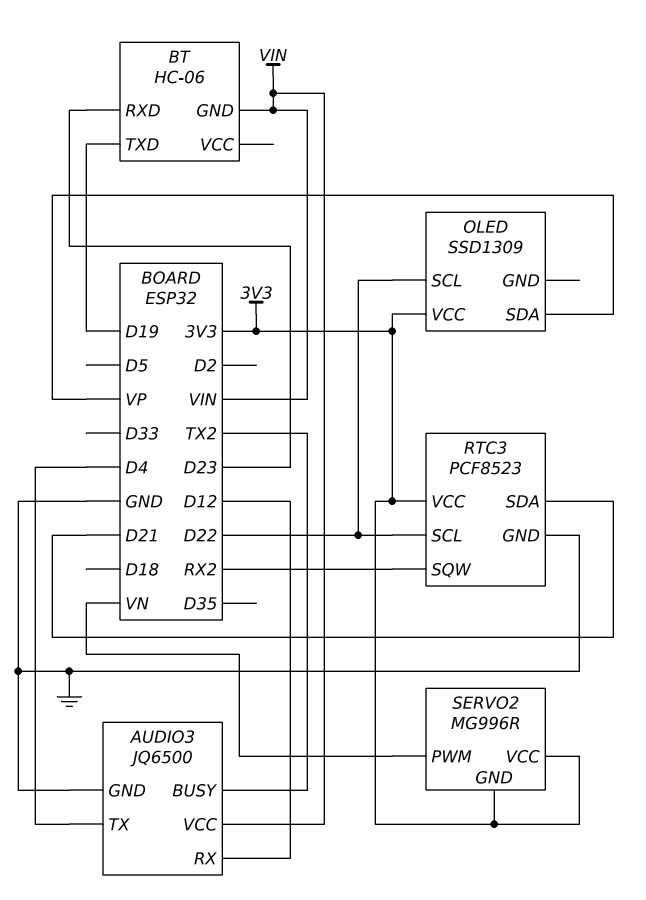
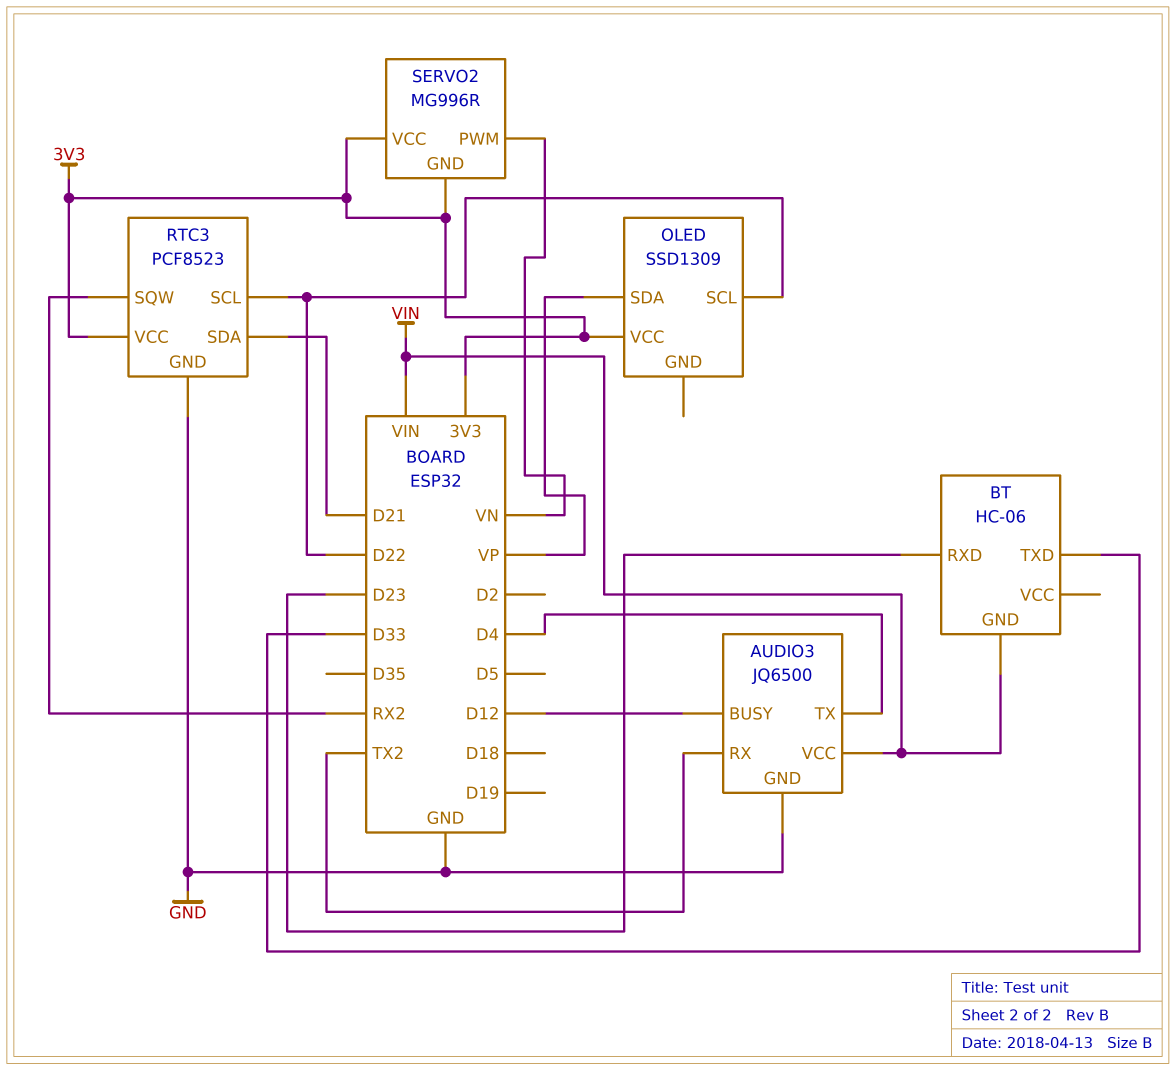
AUDIO3 pin BUSY: TX2 -> D12
AUDIO3 pin RX: D12 -> TX2
BT pin TXD: D19 -> D33

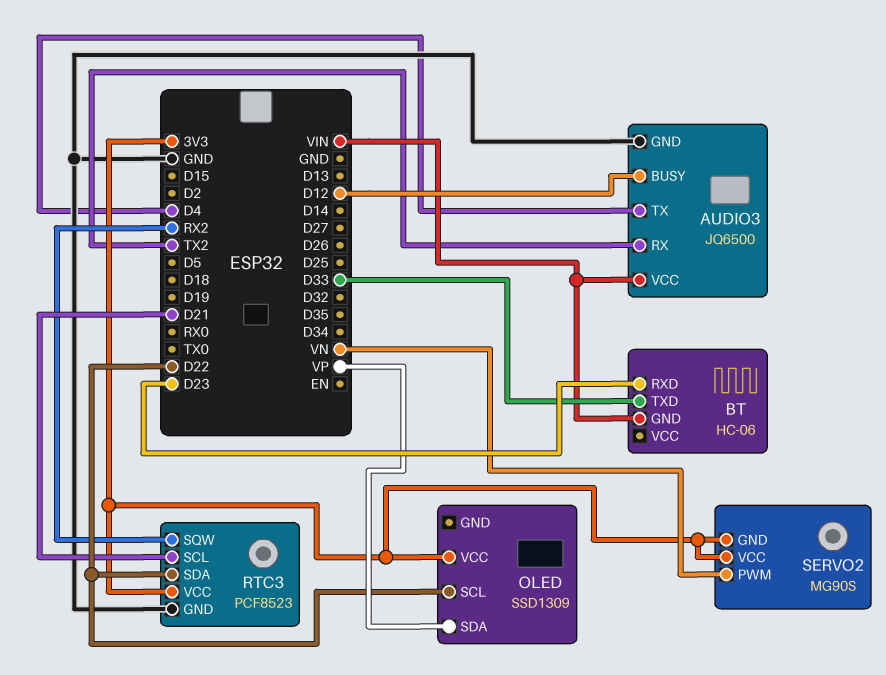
RTC3 pin SCL: D22 -> D21
RTC3 pin SDA: D21 -> D22
SERVO2: MG996R -> MG90S

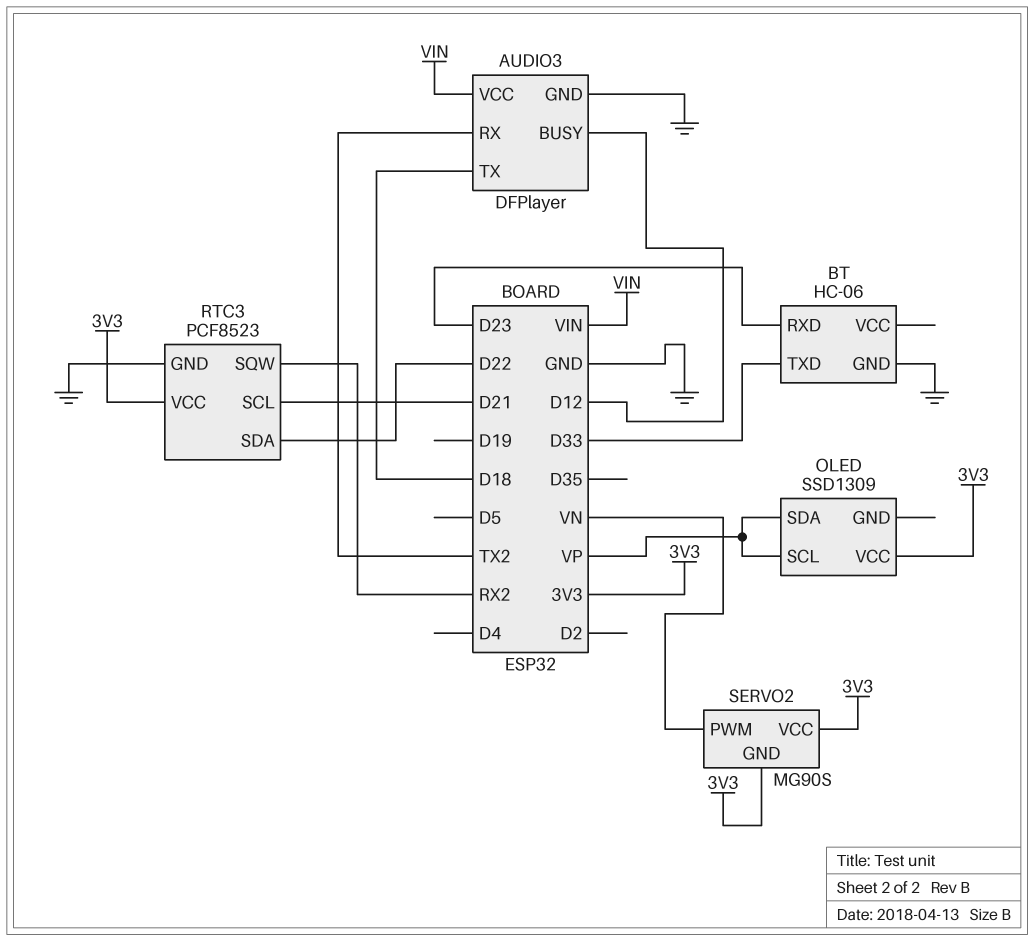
AUDIO3: JQ6500 -> DFPlayer
AUDIO3 pin TX: D4 -> D18
BT pin GND: VIN -> GND
OLED pin SCL: D22 -> VP

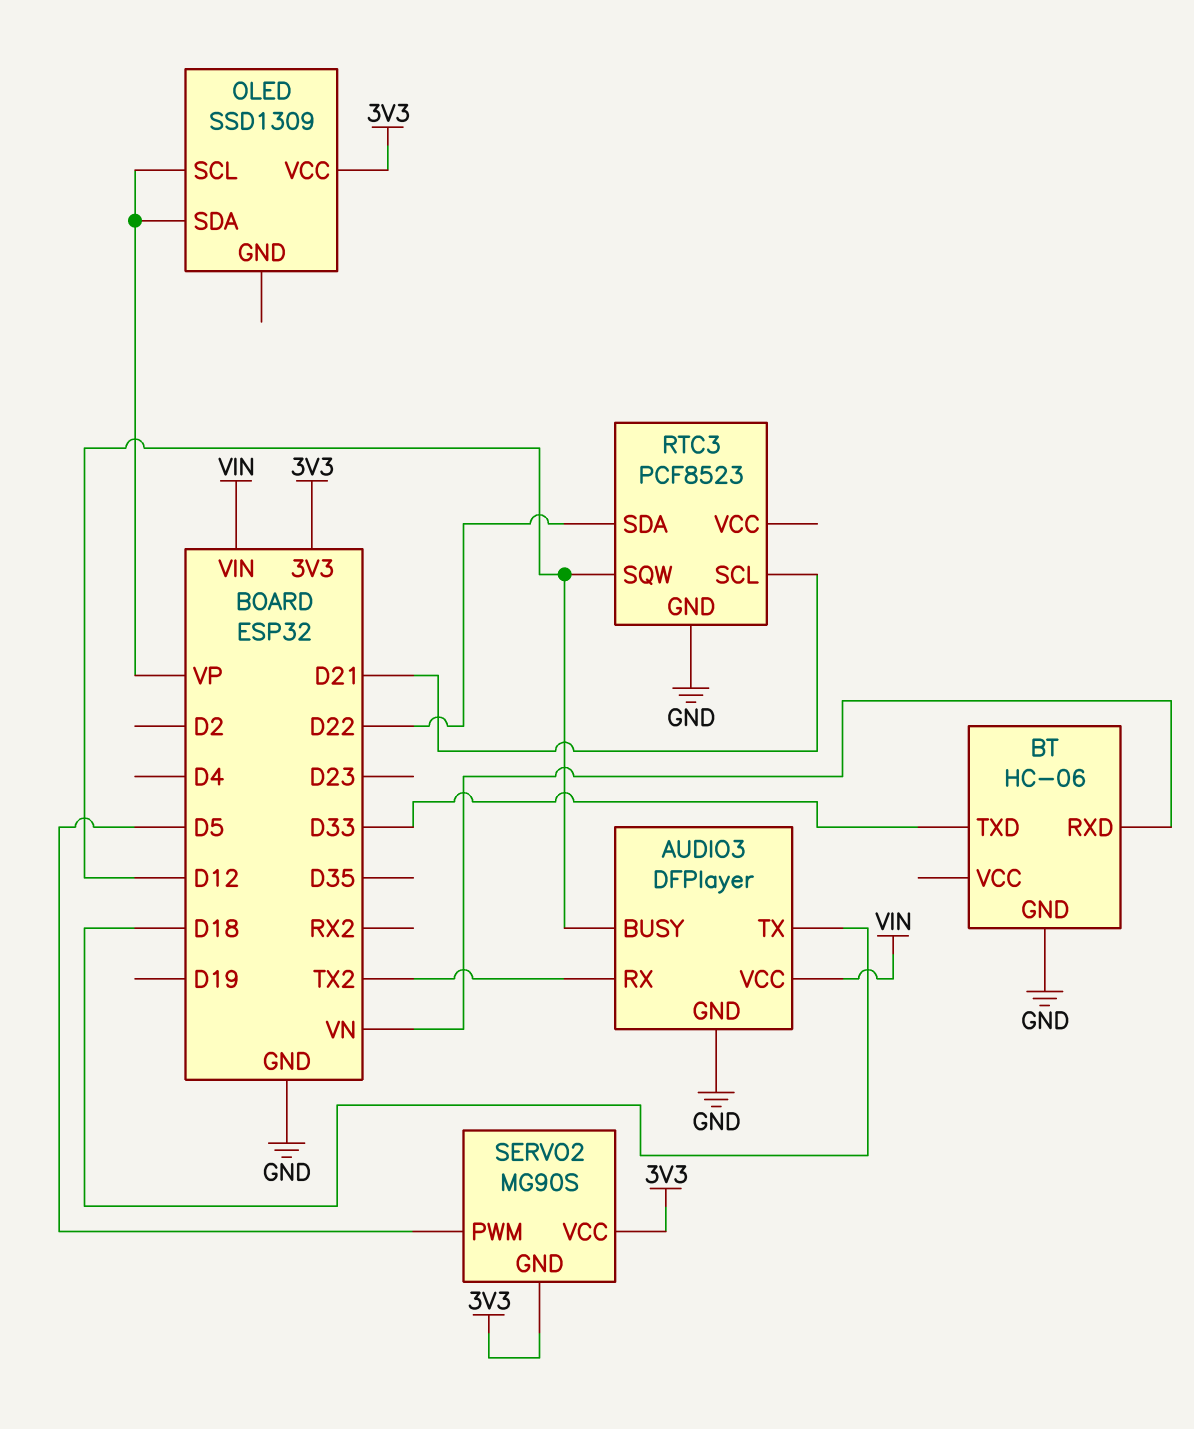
BT pin RXD: D23 -> VN
RTC3 pin SQW: RX2 -> D12
RTC3 pin VCC: 3V3 -> none
SERVO2 pin PWM: VN -> D5

